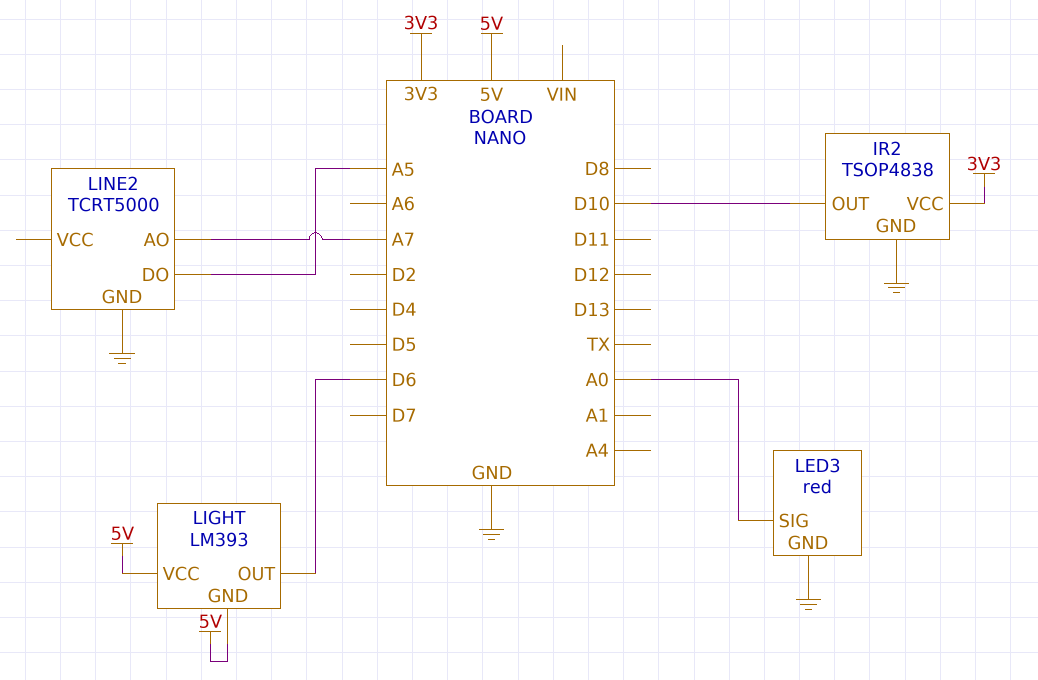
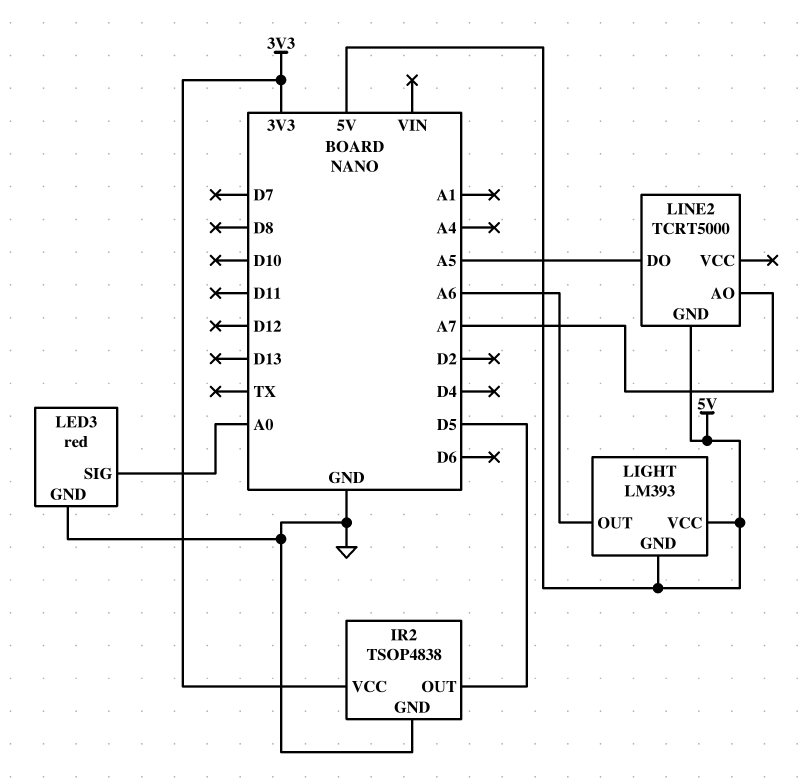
IR2 pin OUT: D10 -> D5
LIGHT pin OUT: D6 -> A6
LINE2 pin GND: GND -> 5V

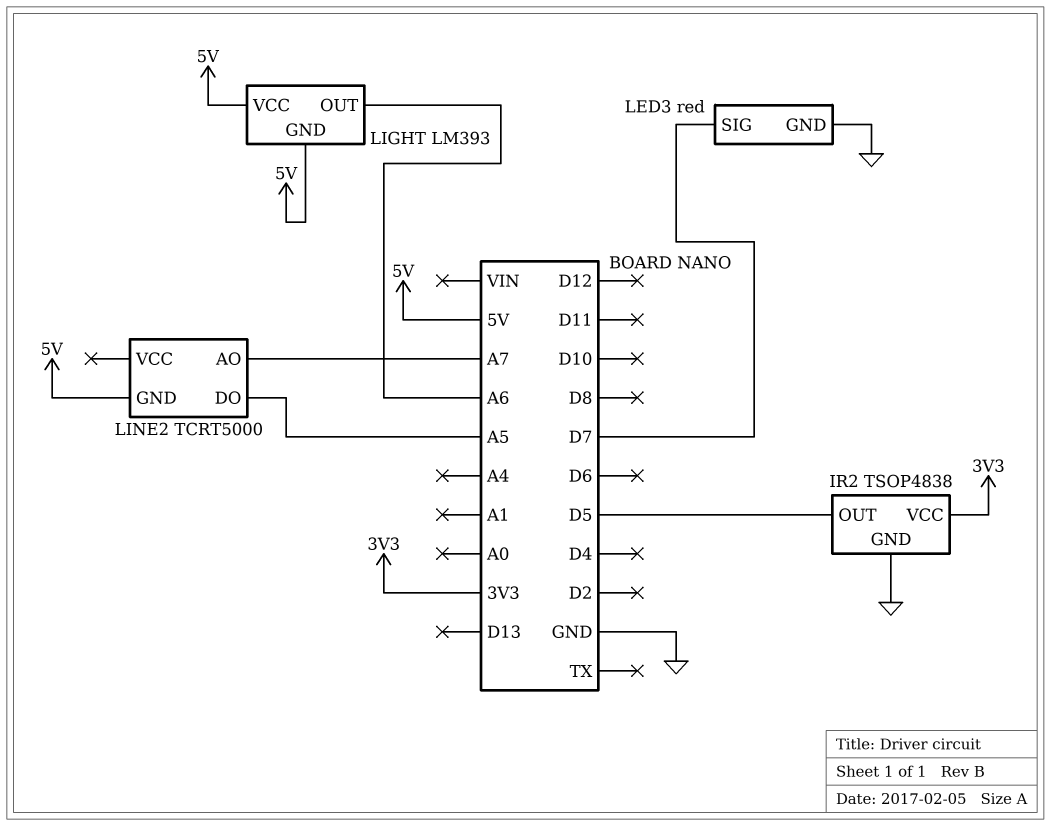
LED3 pin SIG: A0 -> D7

